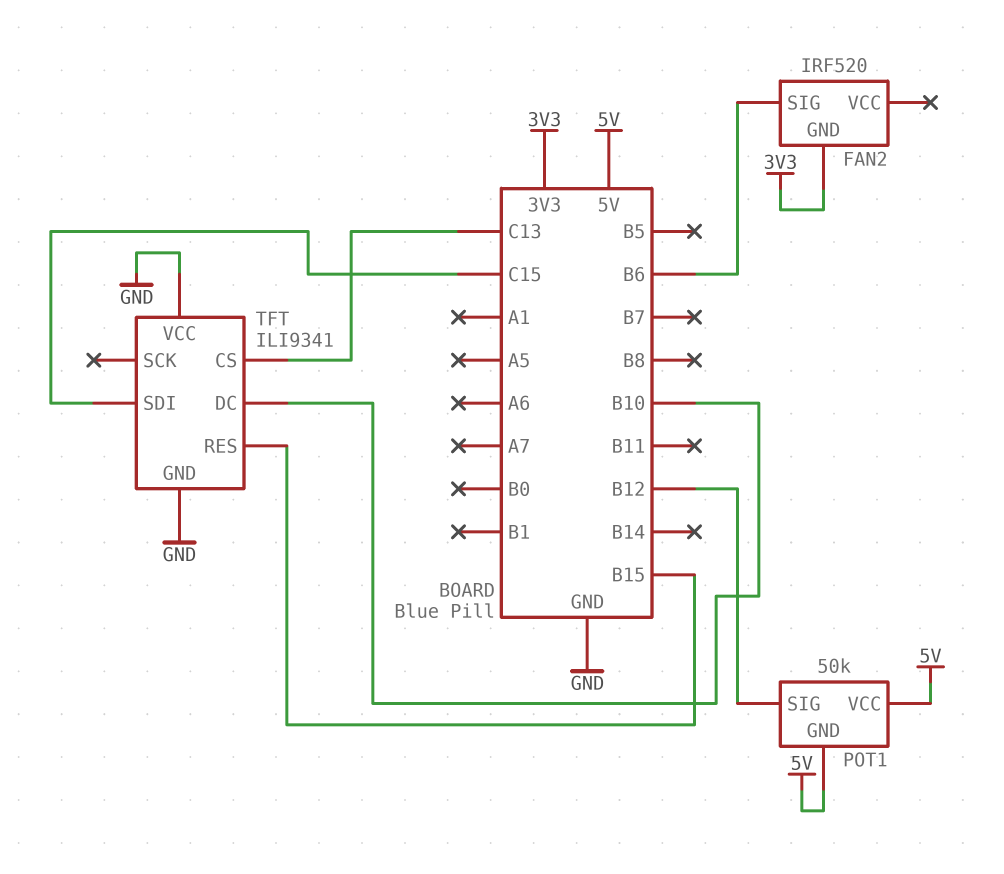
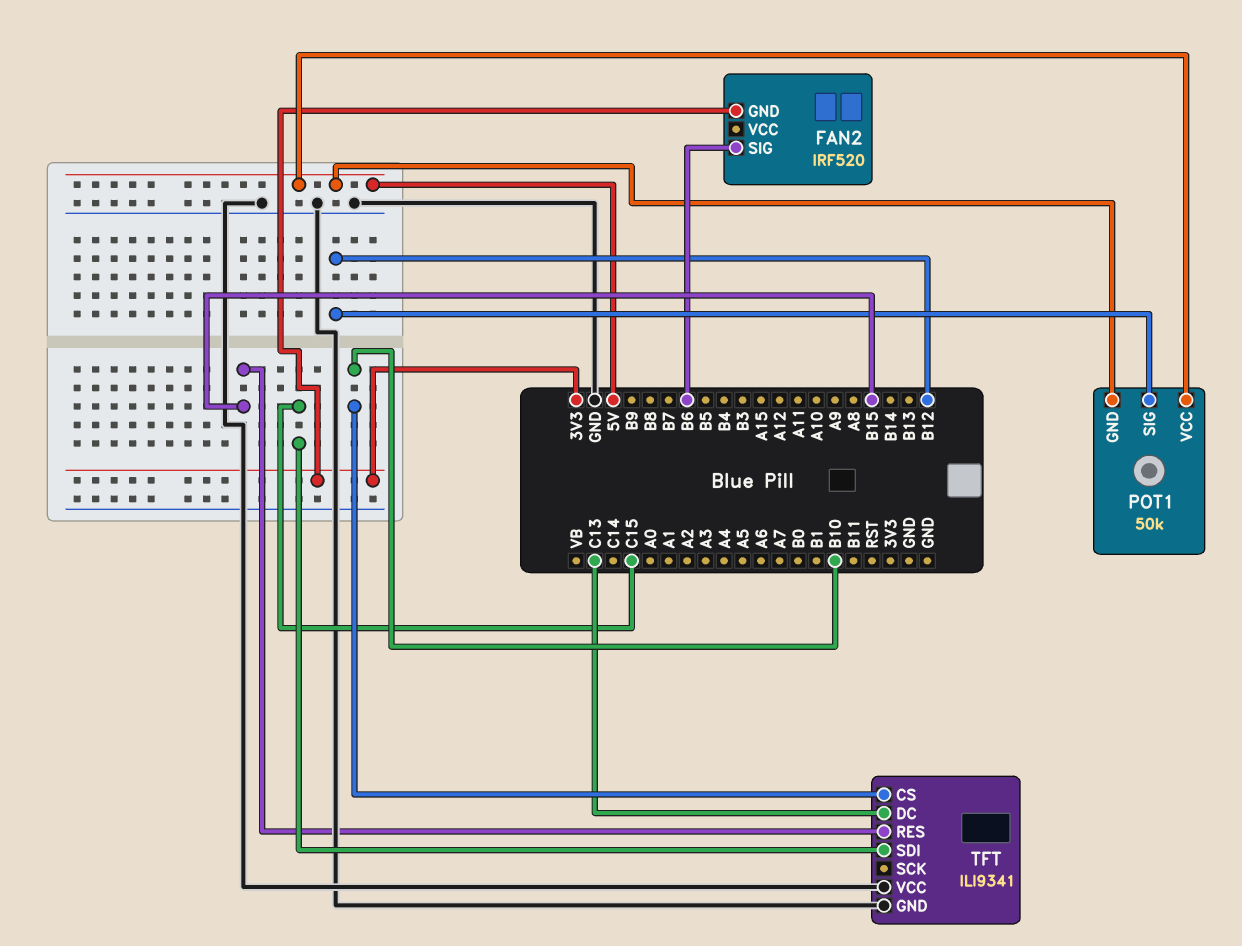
TFT pin CS: C13 -> B10
TFT pin DC: B10 -> C13

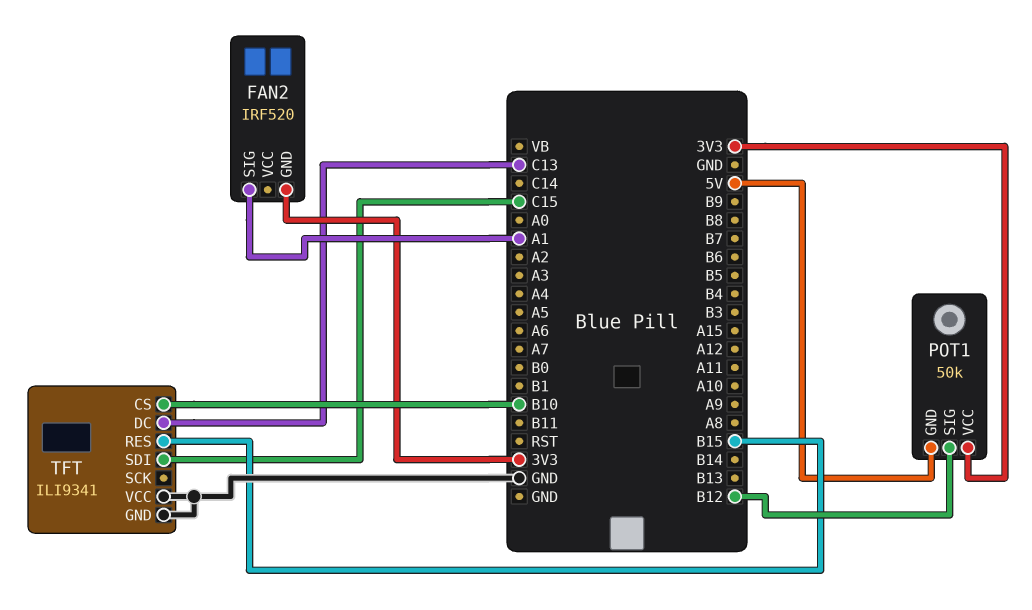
FAN2 pin SIG: B6 -> A1
POT1 pin VCC: 5V -> 3V3

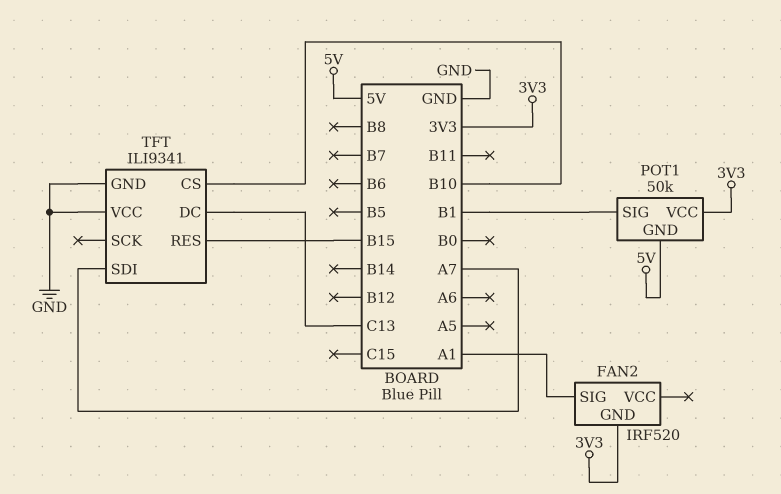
POT1 pin SIG: B12 -> B1
TFT pin SDI: C15 -> A7

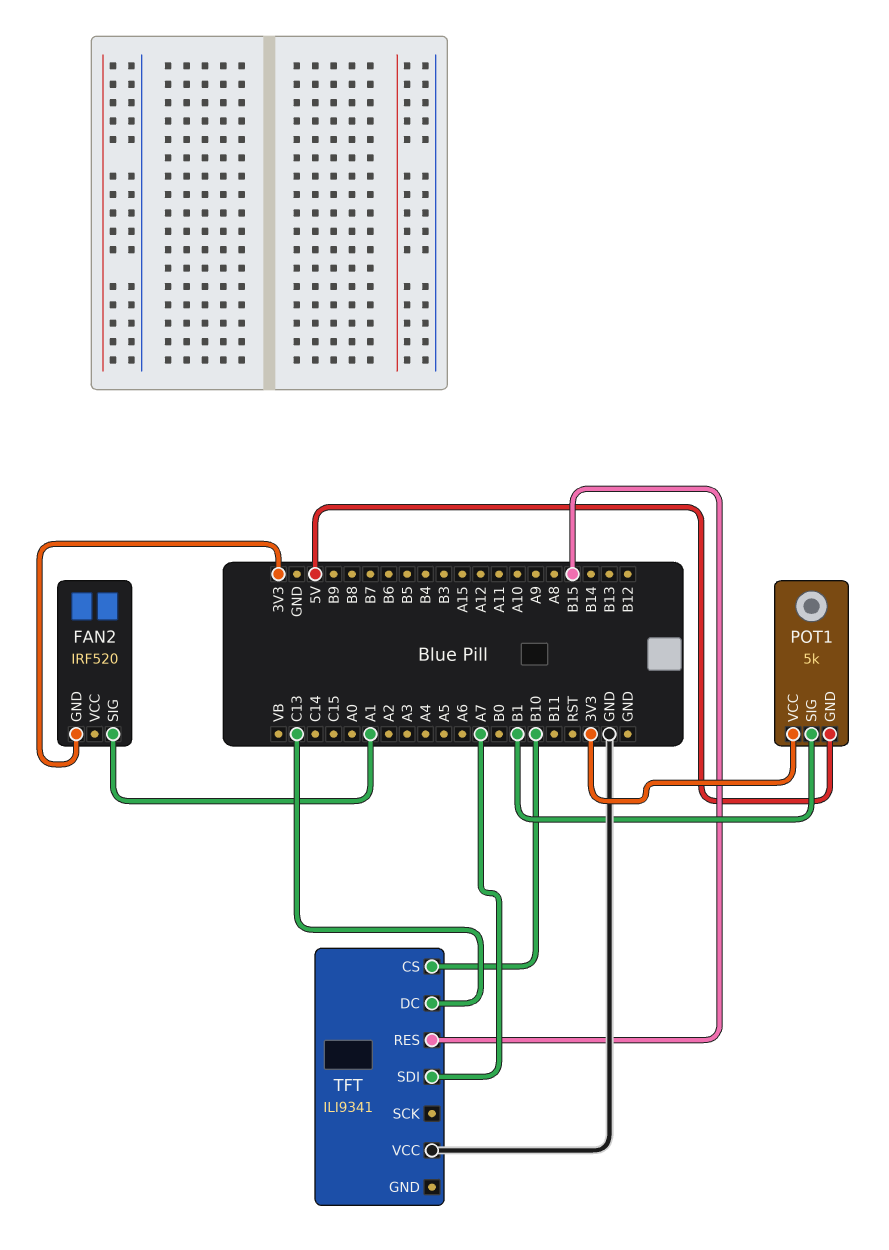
POT1: 50k -> 5k
TFT pin GND: GND -> none

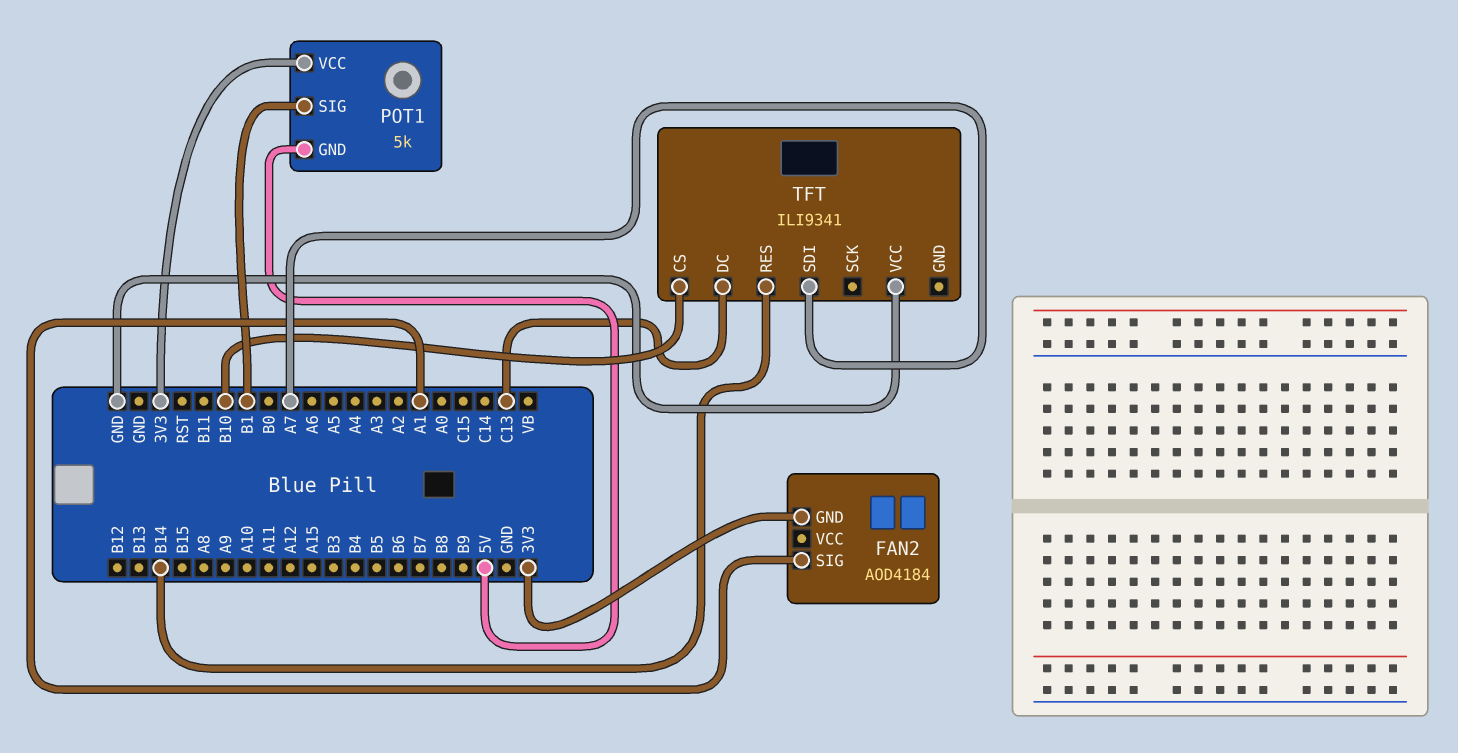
FAN2: IRF520 -> AOD4184
TFT pin RES: B15 -> B14

